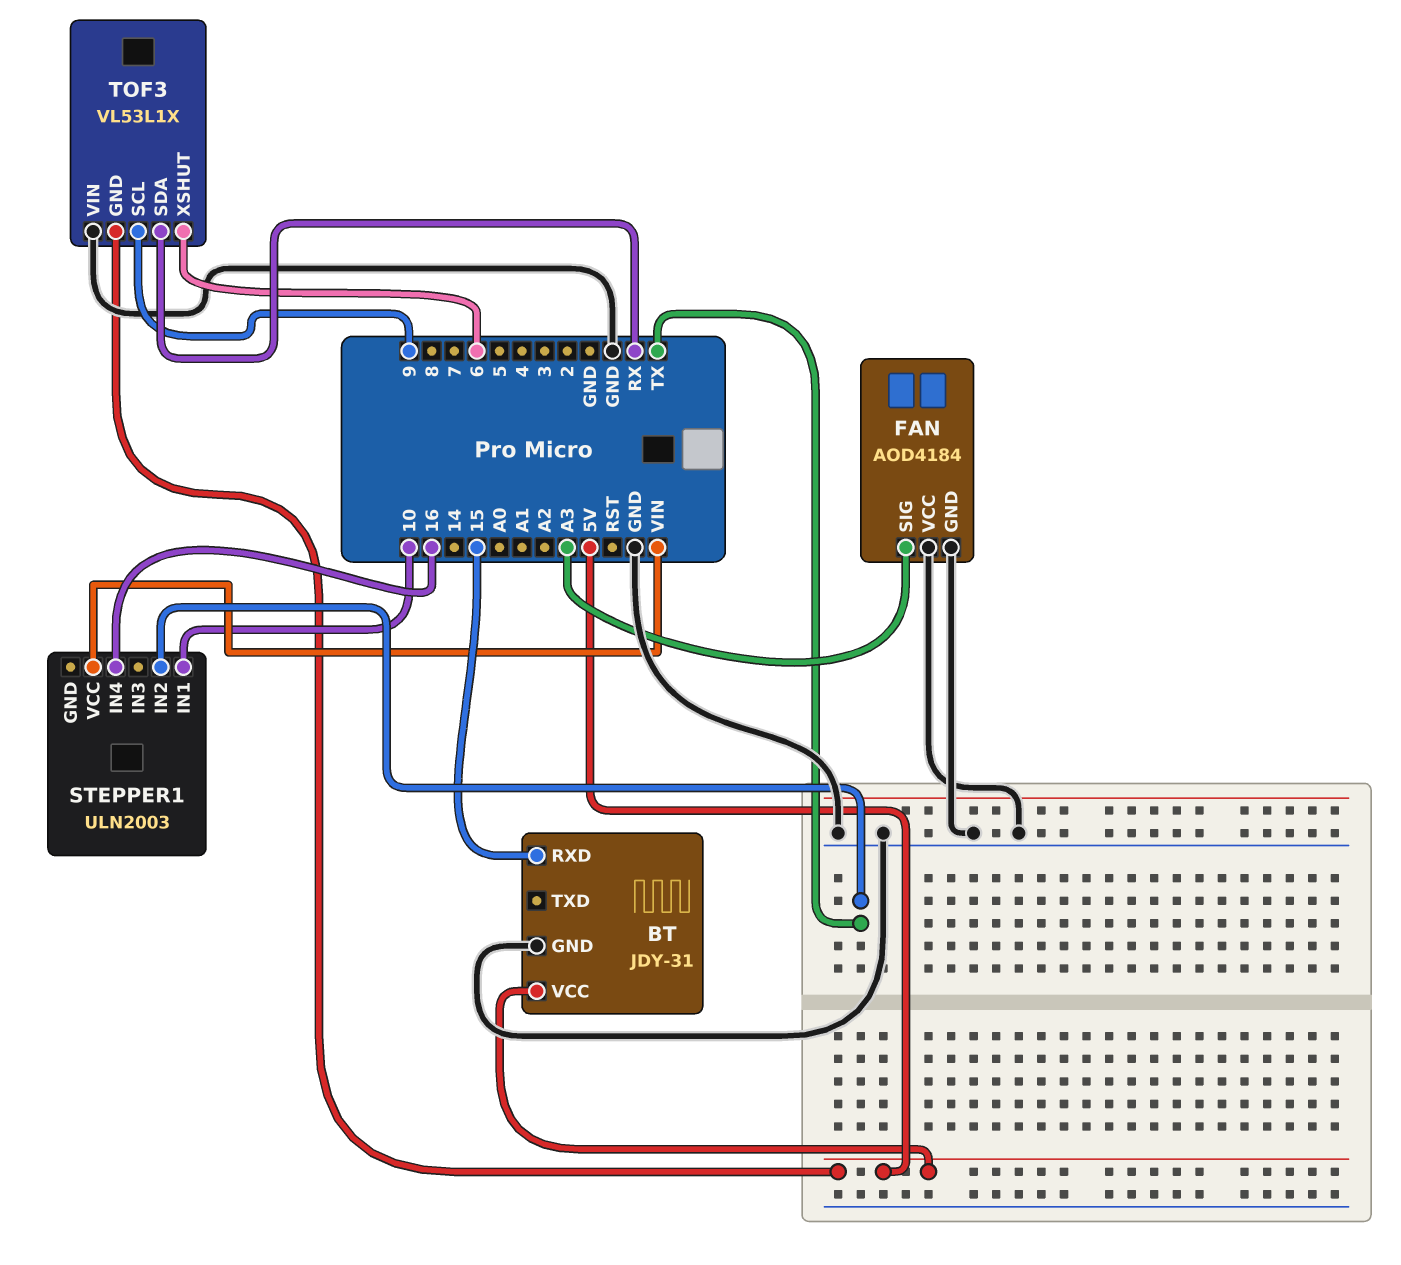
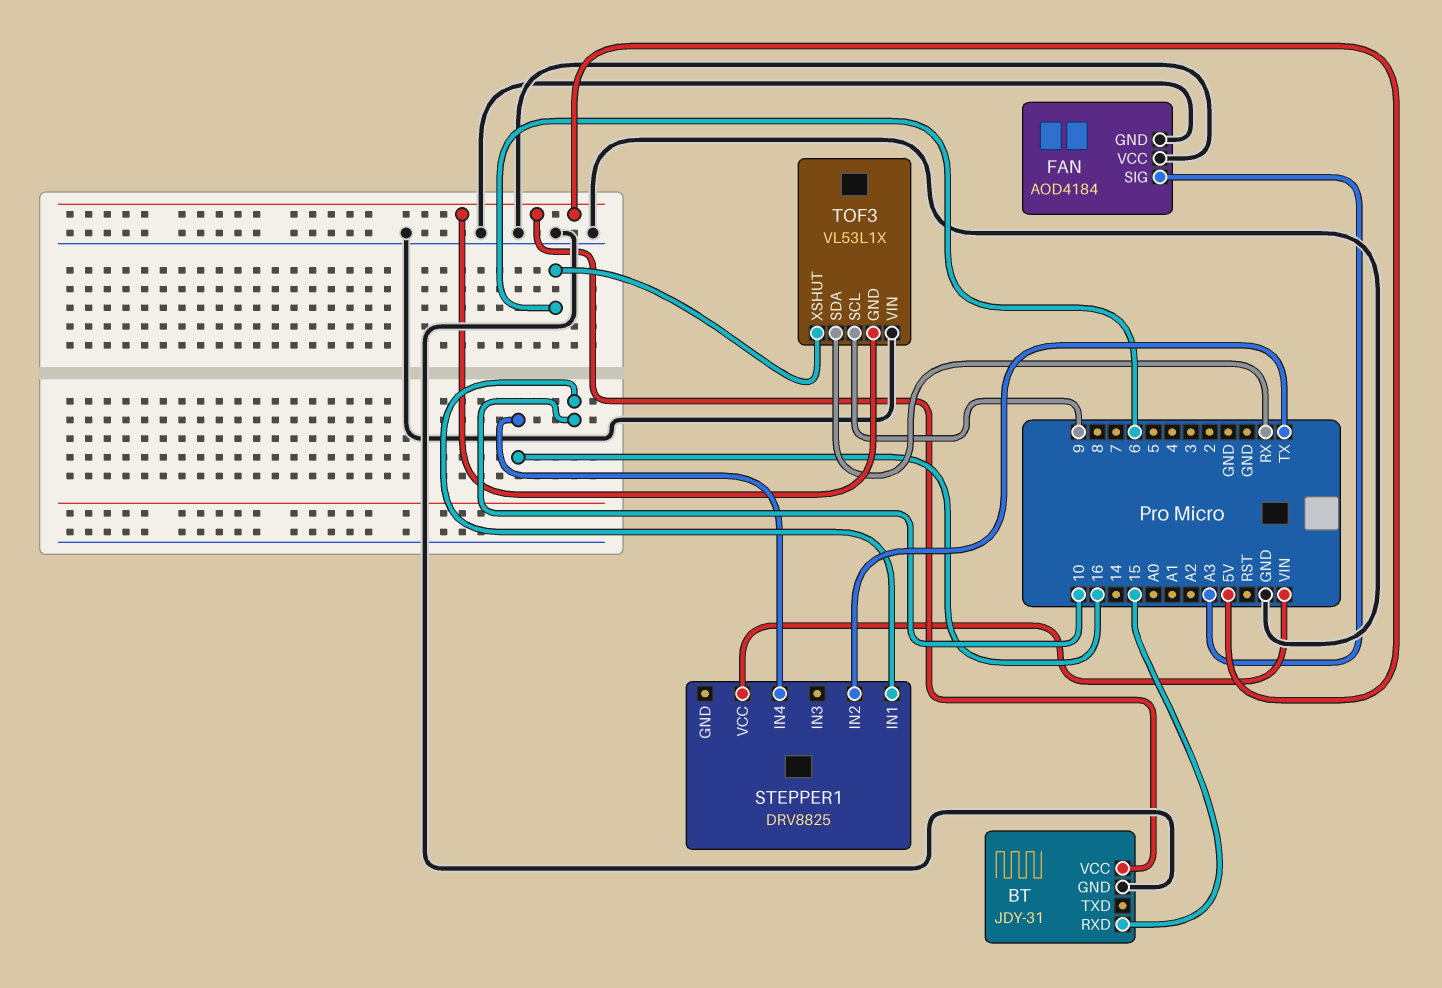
STEPPER1: ULN2003 -> DRV8825

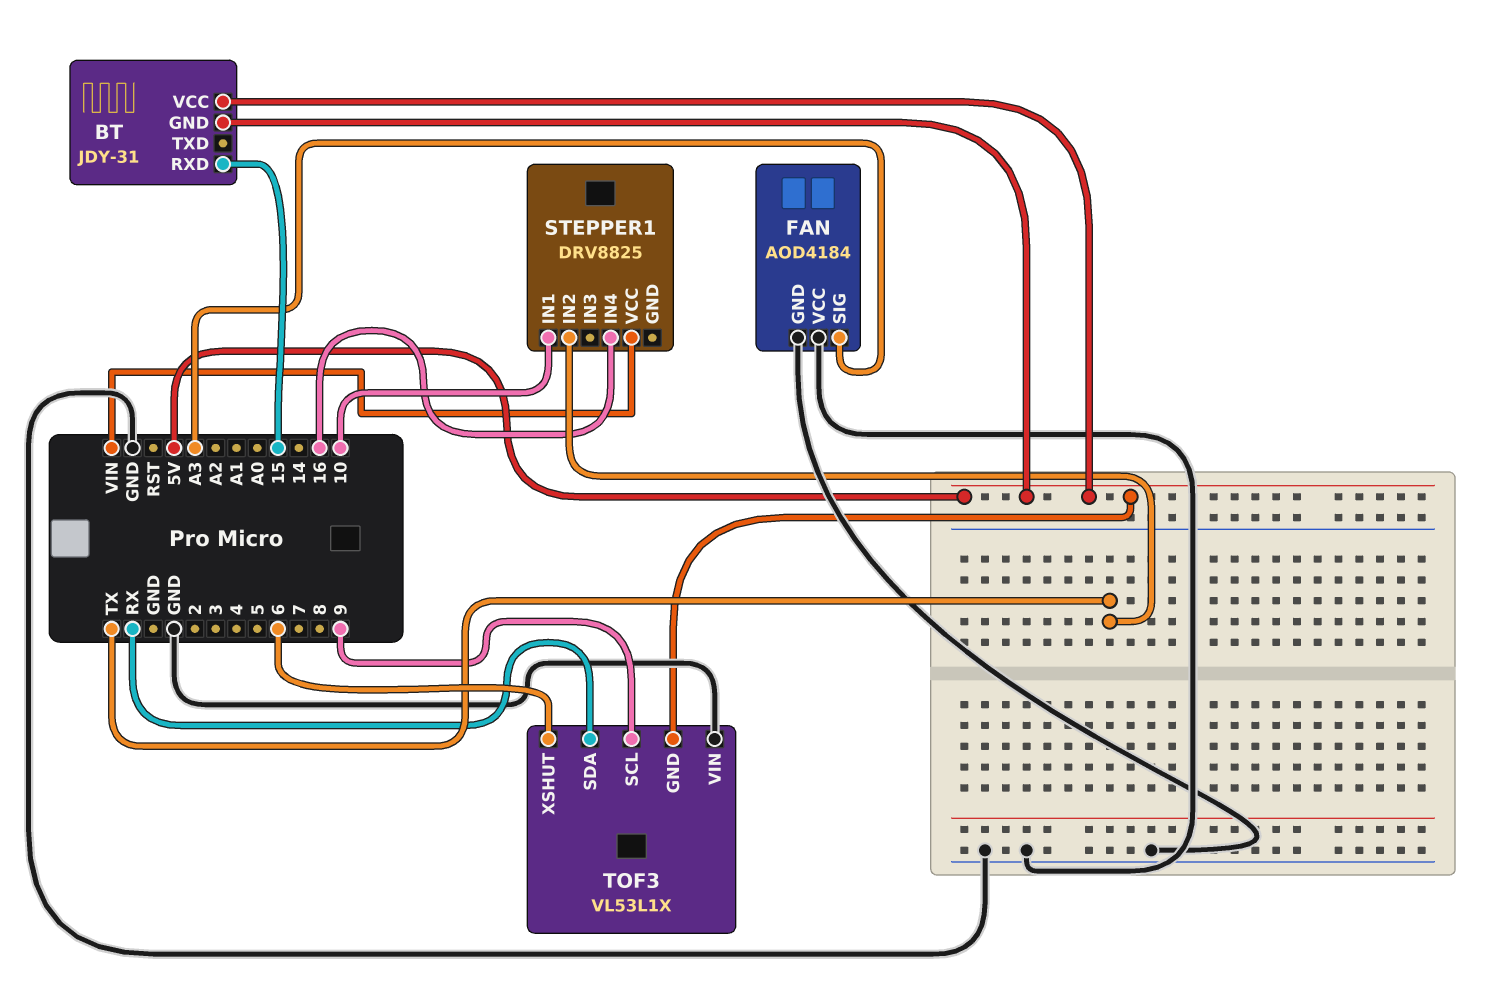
BT pin GND: GND -> 5V

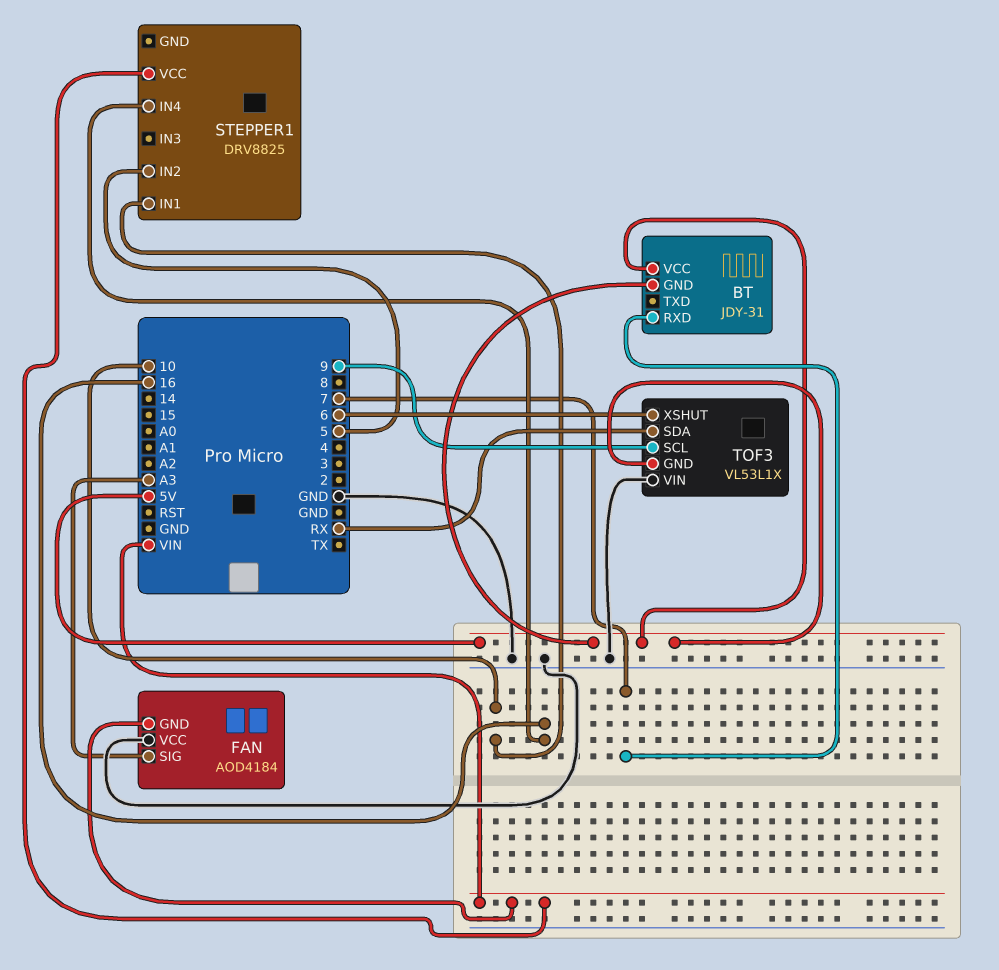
BT pin RXD: 15 -> 7
FAN pin GND: GND -> VIN
STEPPER1 pin IN2: TX -> 5

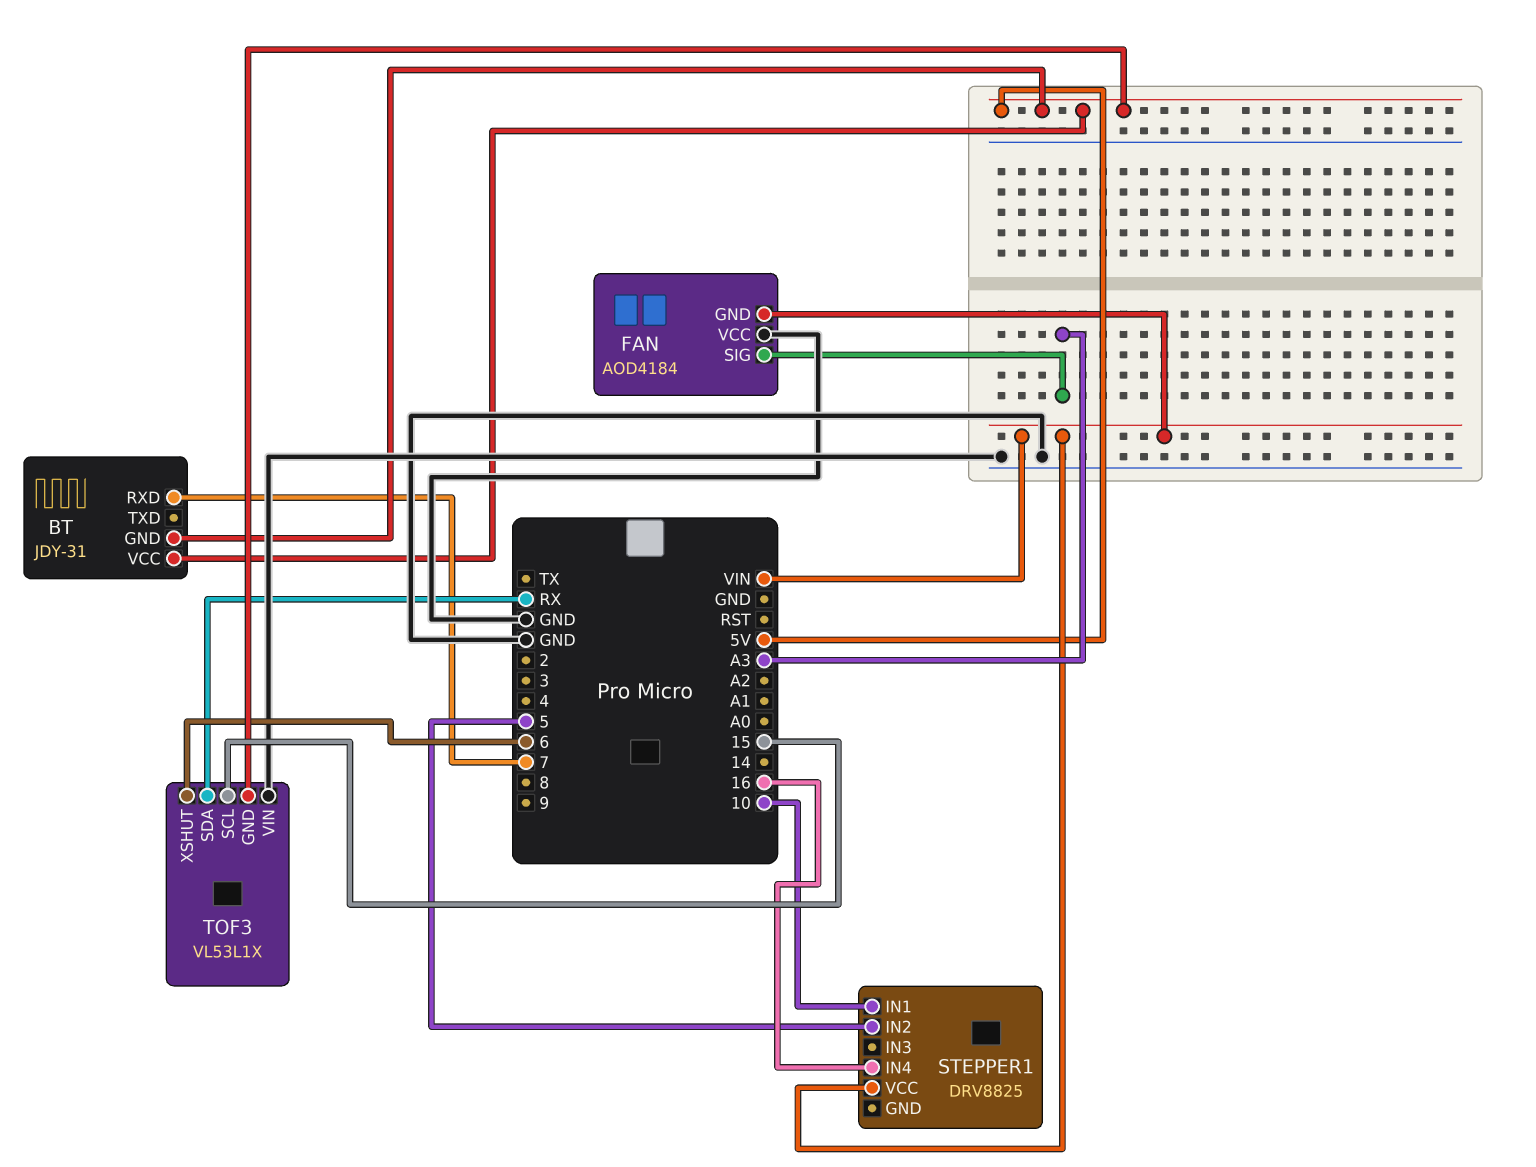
TOF3 pin SCL: 9 -> 15

